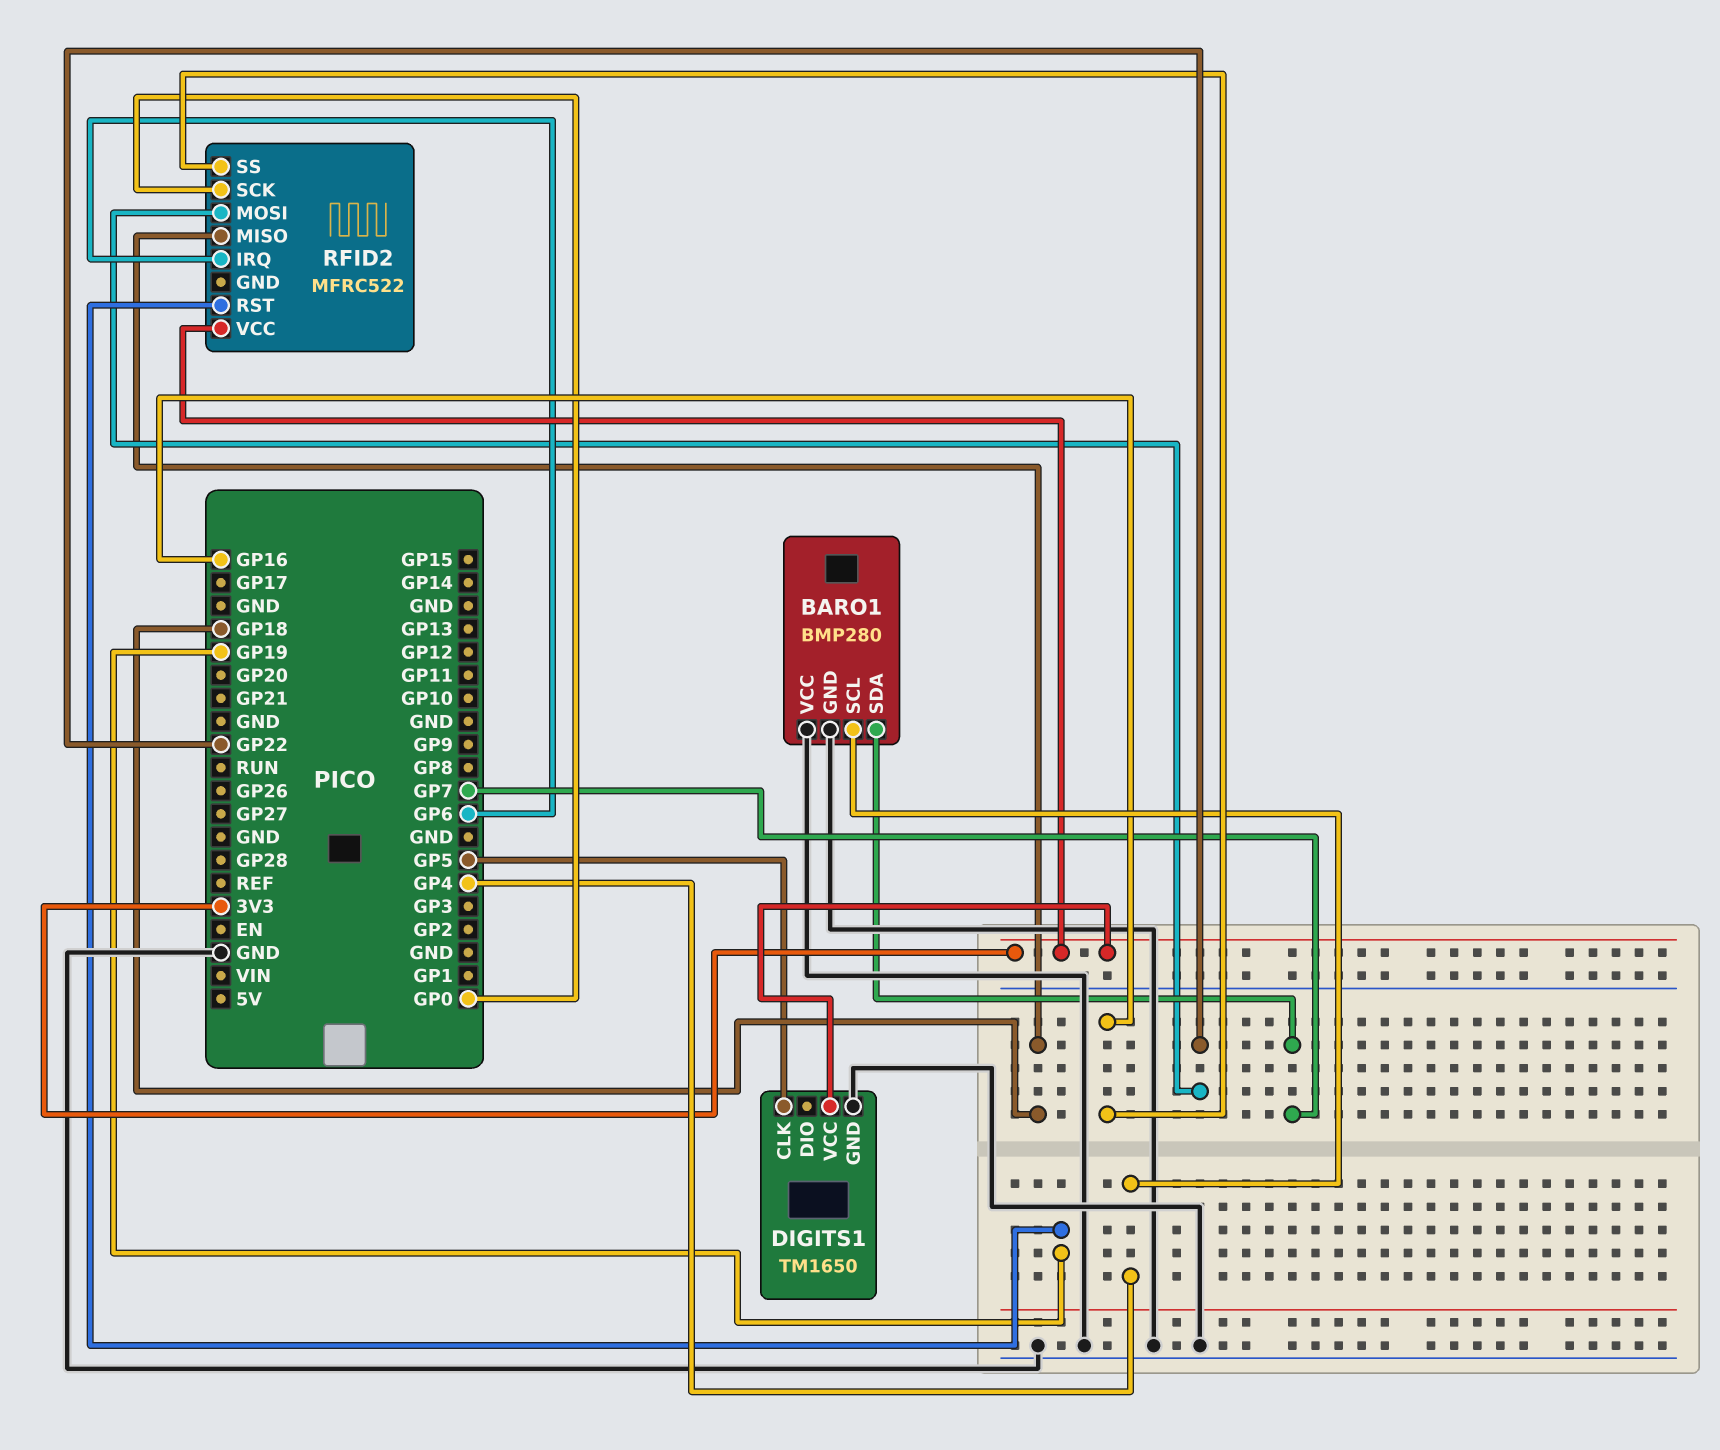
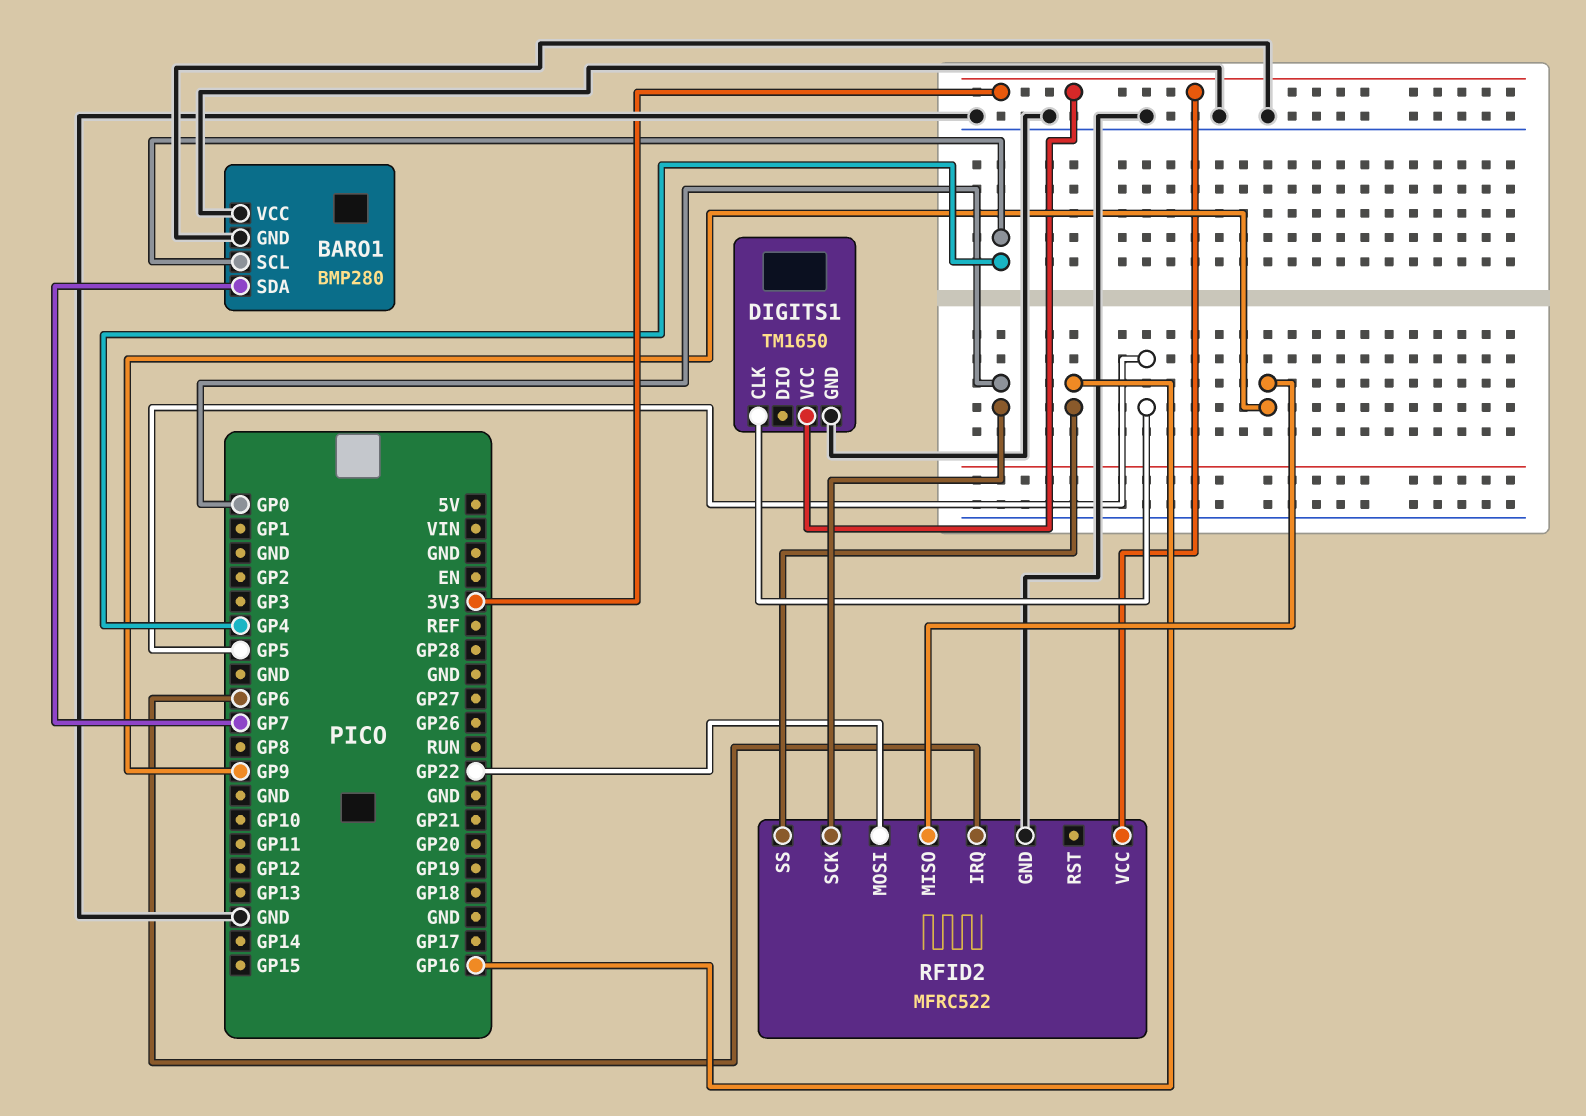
RFID2 pin GND: none -> GND
RFID2 pin MISO: GP18 -> GP9
RFID2 pin RST: GP19 -> none

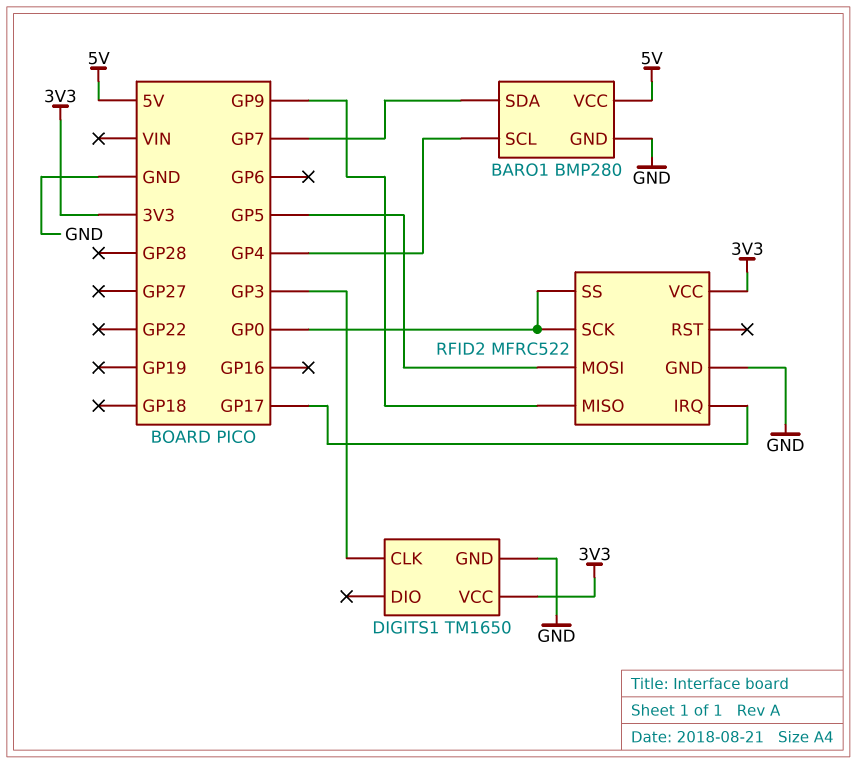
BARO1 pin VCC: GND -> 5V
DIGITS1 pin CLK: GP5 -> GP3
RFID2 pin IRQ: GP6 -> GP17
RFID2 pin MOSI: GP22 -> GP5
RFID2 pin SS: GP16 -> GP0

